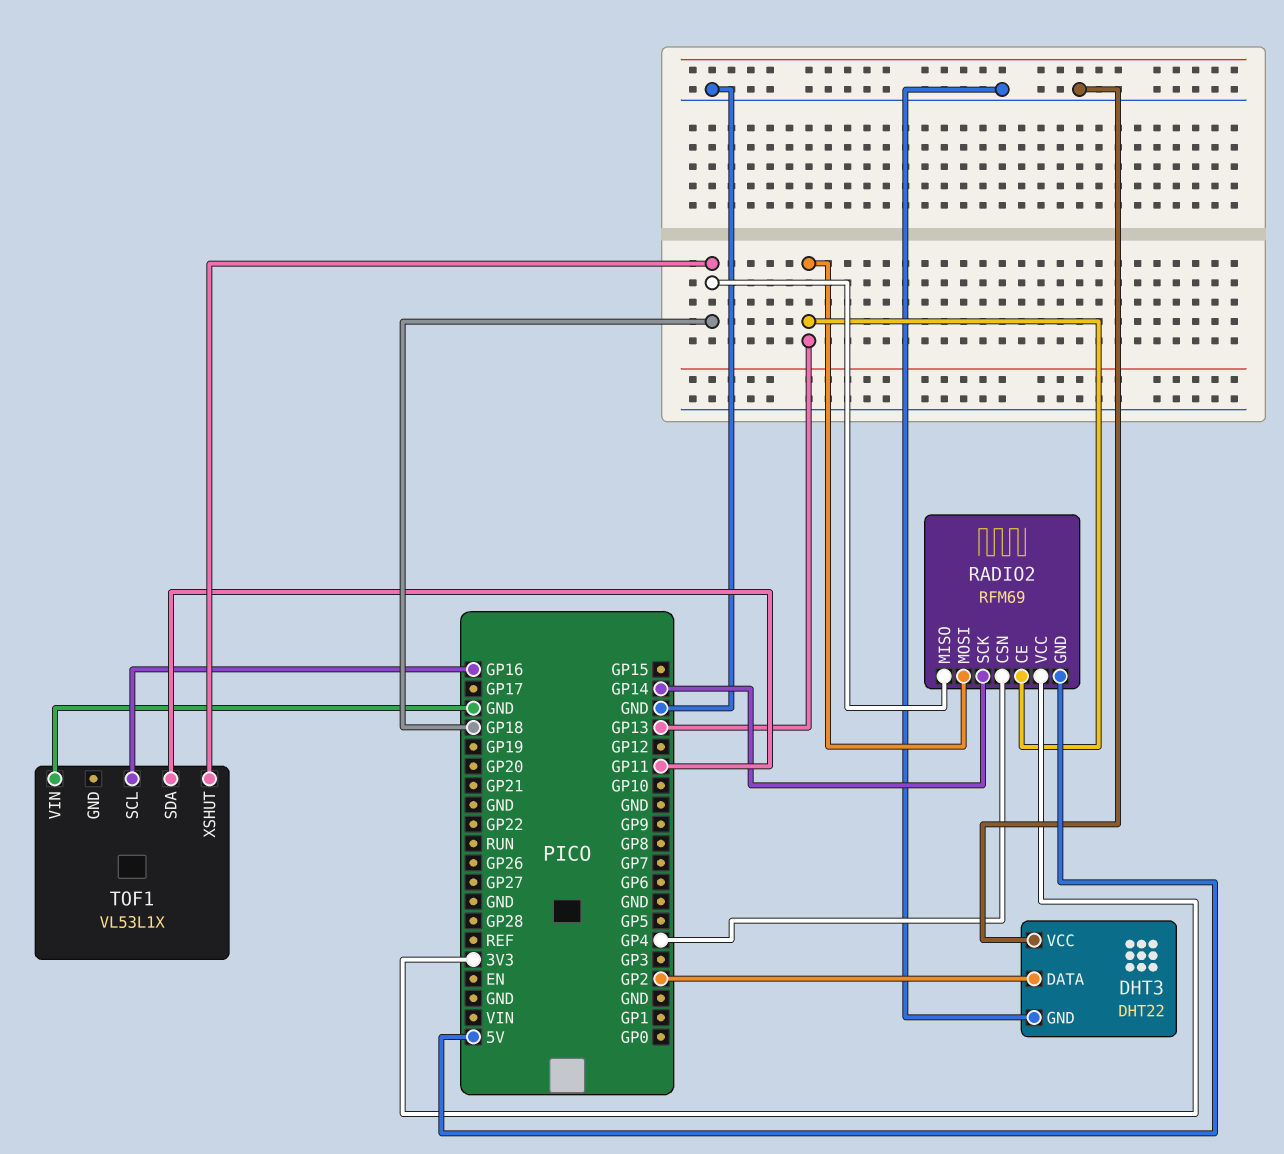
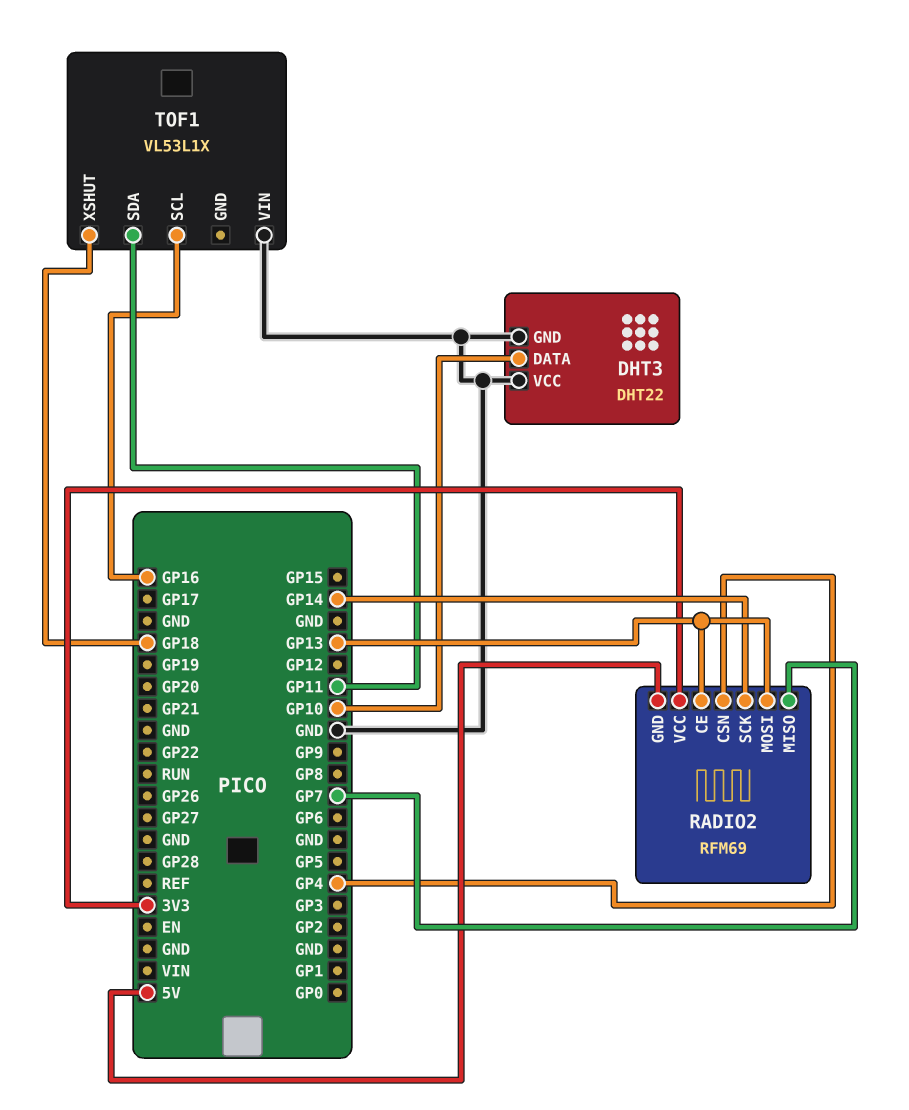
DHT3 pin DATA: GP2 -> GP10
RADIO2 pin MISO: GP18 -> GP7

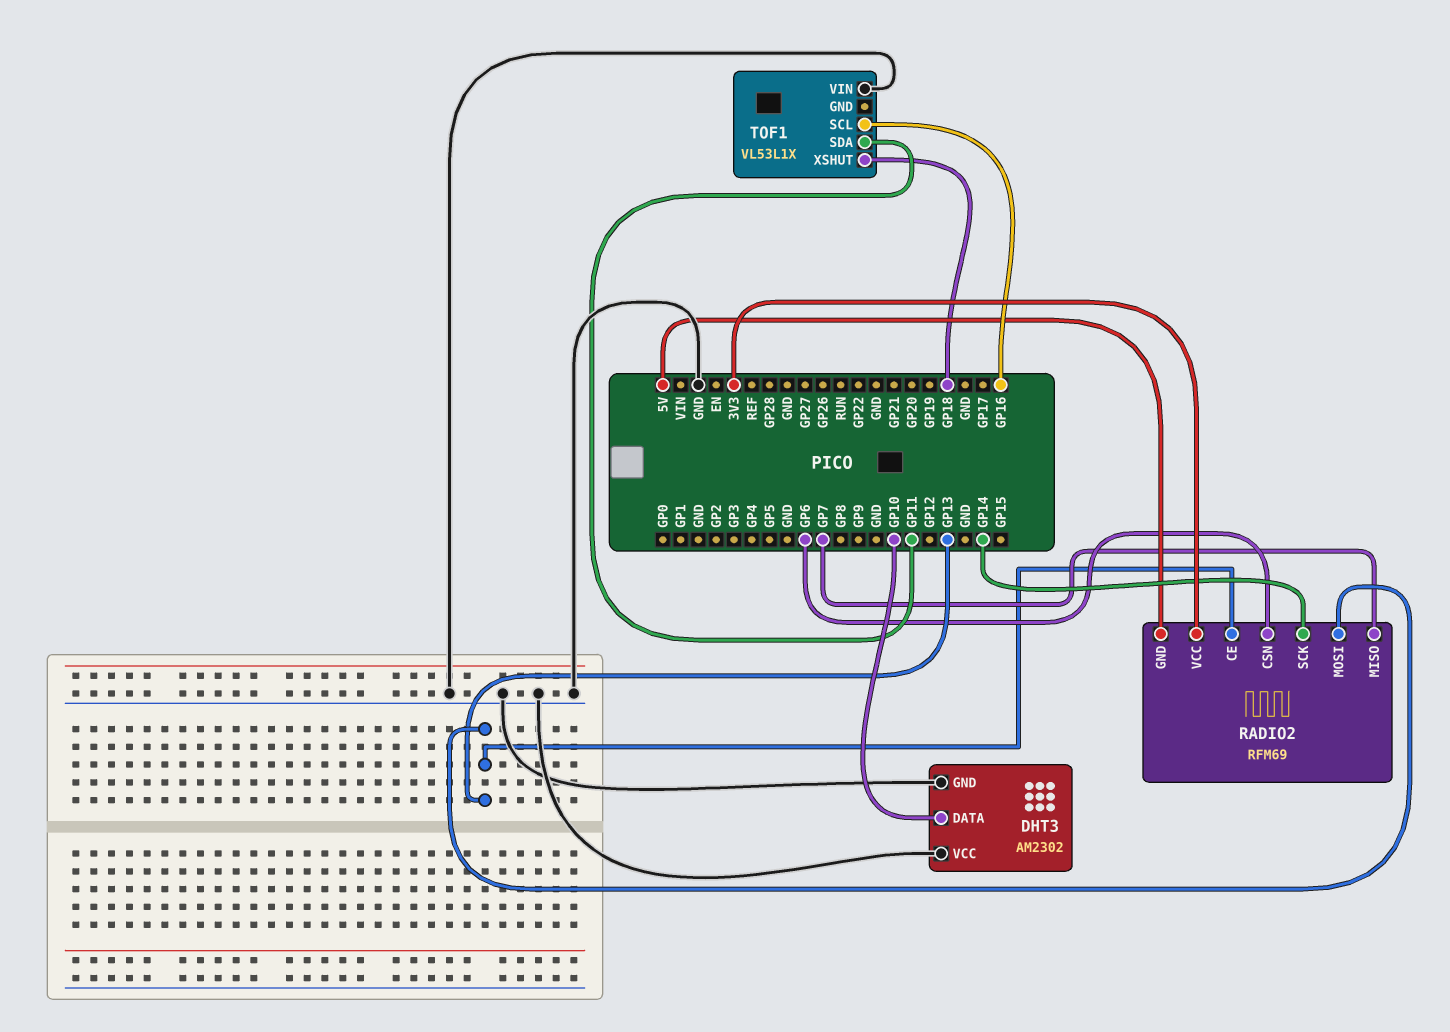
DHT3: DHT22 -> AM2302
RADIO2 pin CSN: GP4 -> GP6

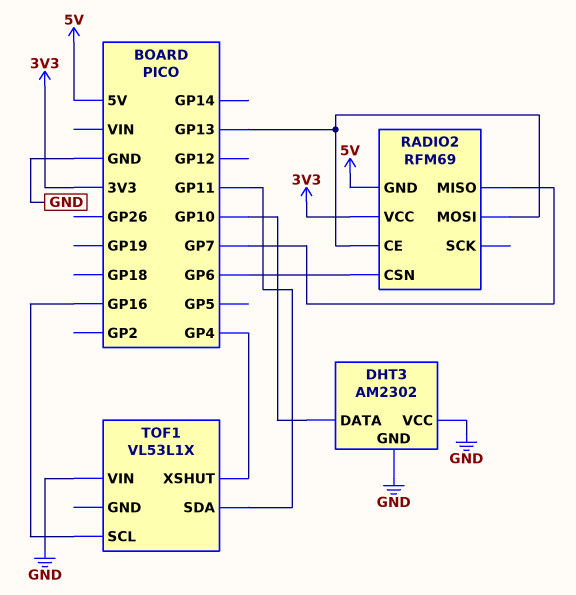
RADIO2 pin SCK: GP14 -> none
TOF1 pin XSHUT: GP18 -> GP4

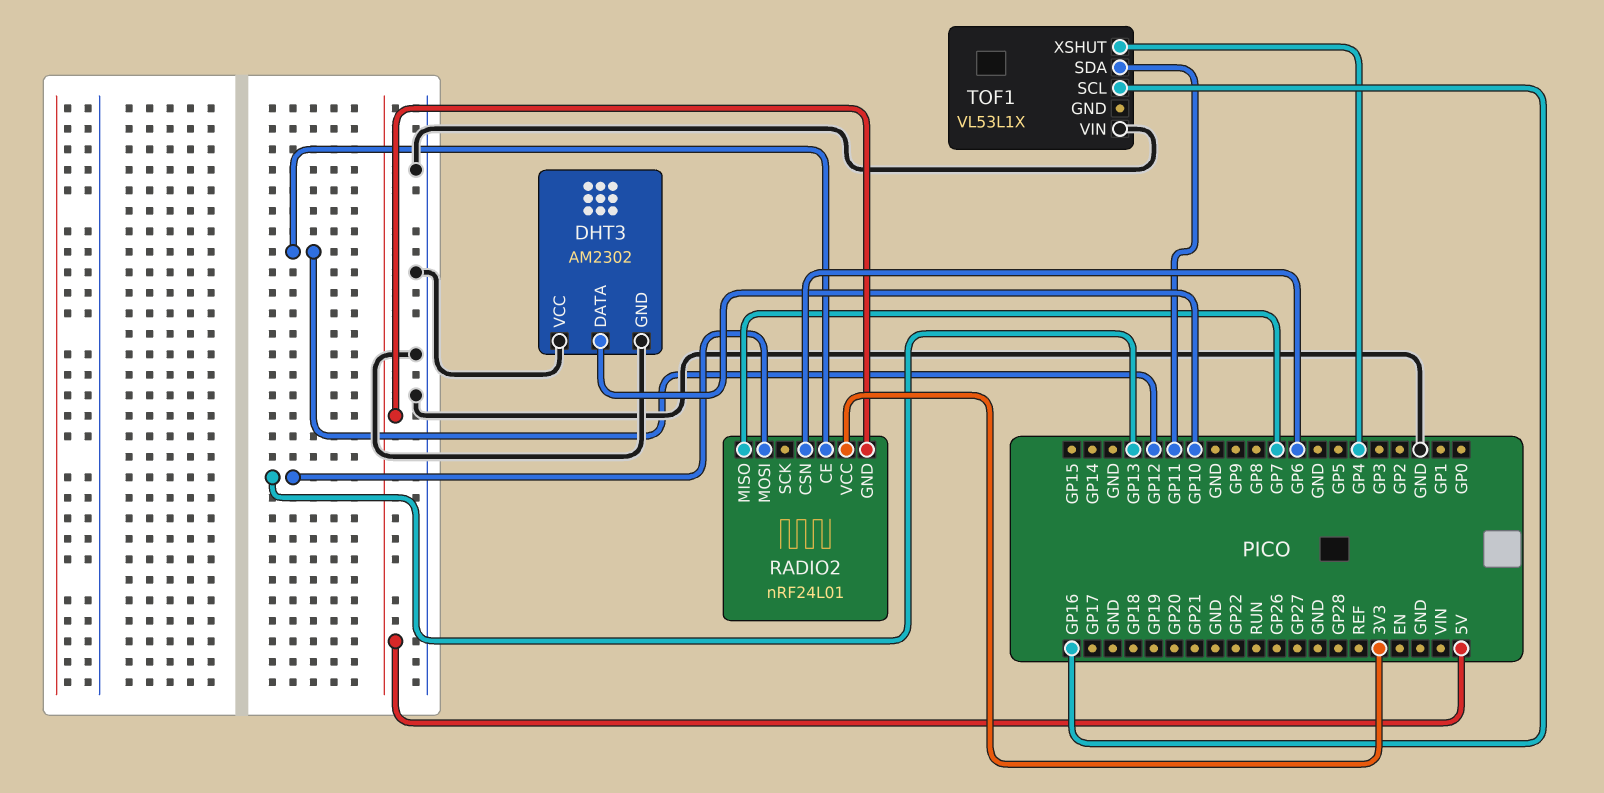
RADIO2: RFM69 -> nRF24L01
RADIO2 pin CE: GP13 -> GP12

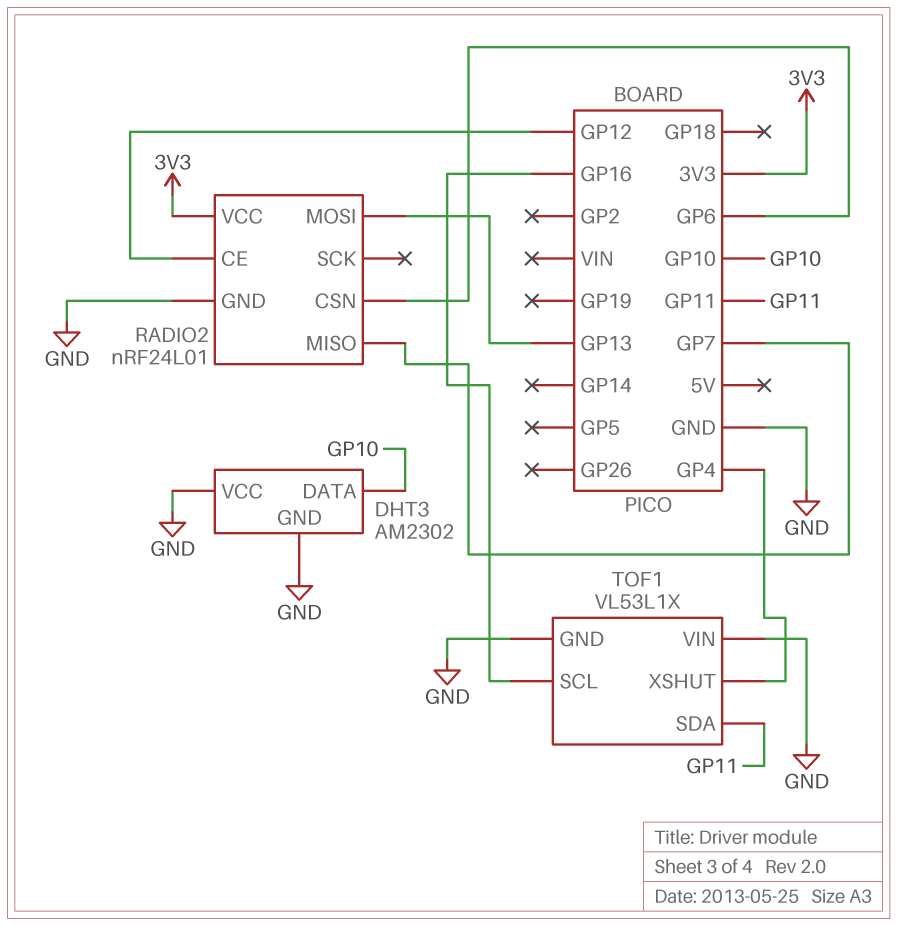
RADIO2 pin GND: 5V -> GND
TOF1 pin GND: none -> GND

